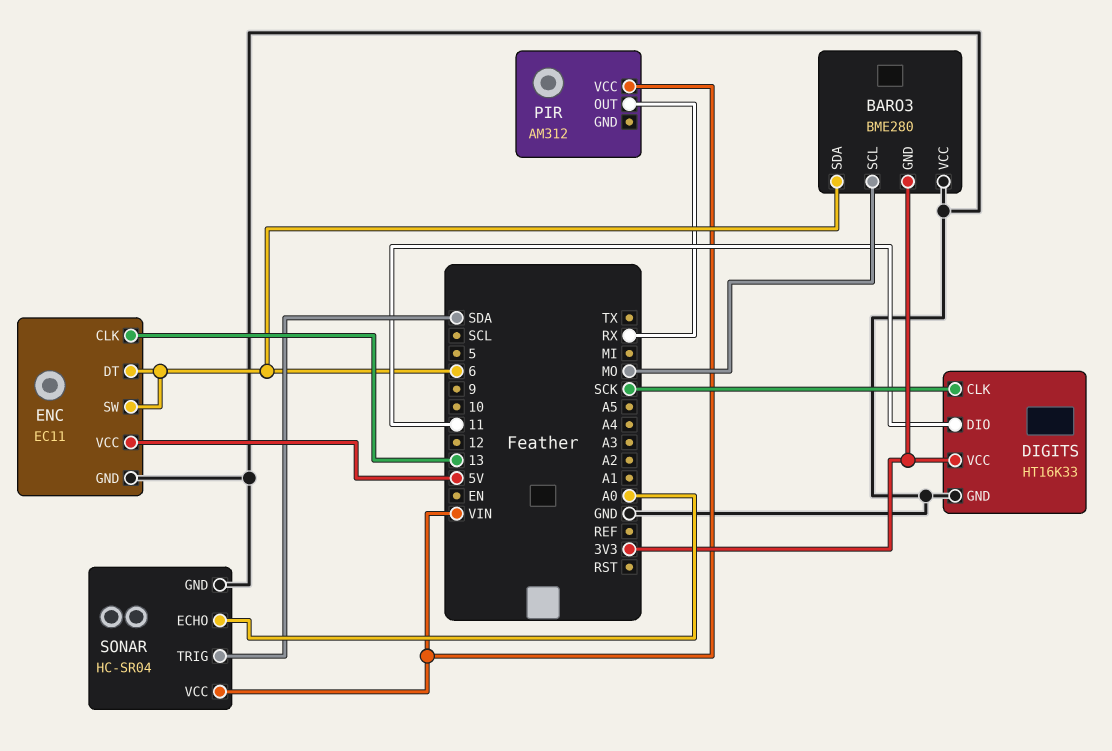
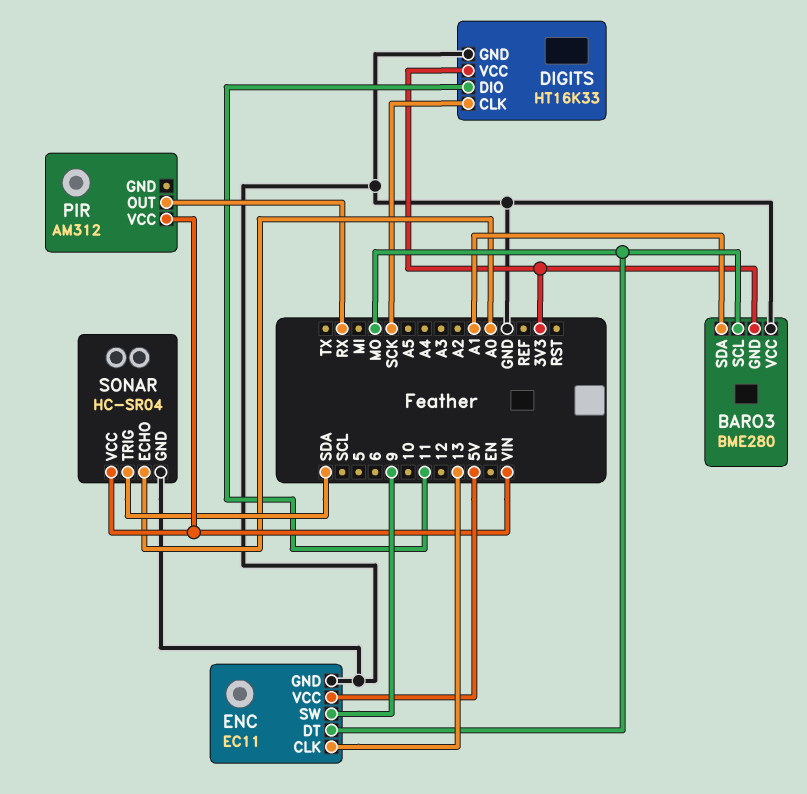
BARO3 pin SDA: 6 -> A1
ENC pin DT: 6 -> MO
ENC pin SW: 6 -> 9

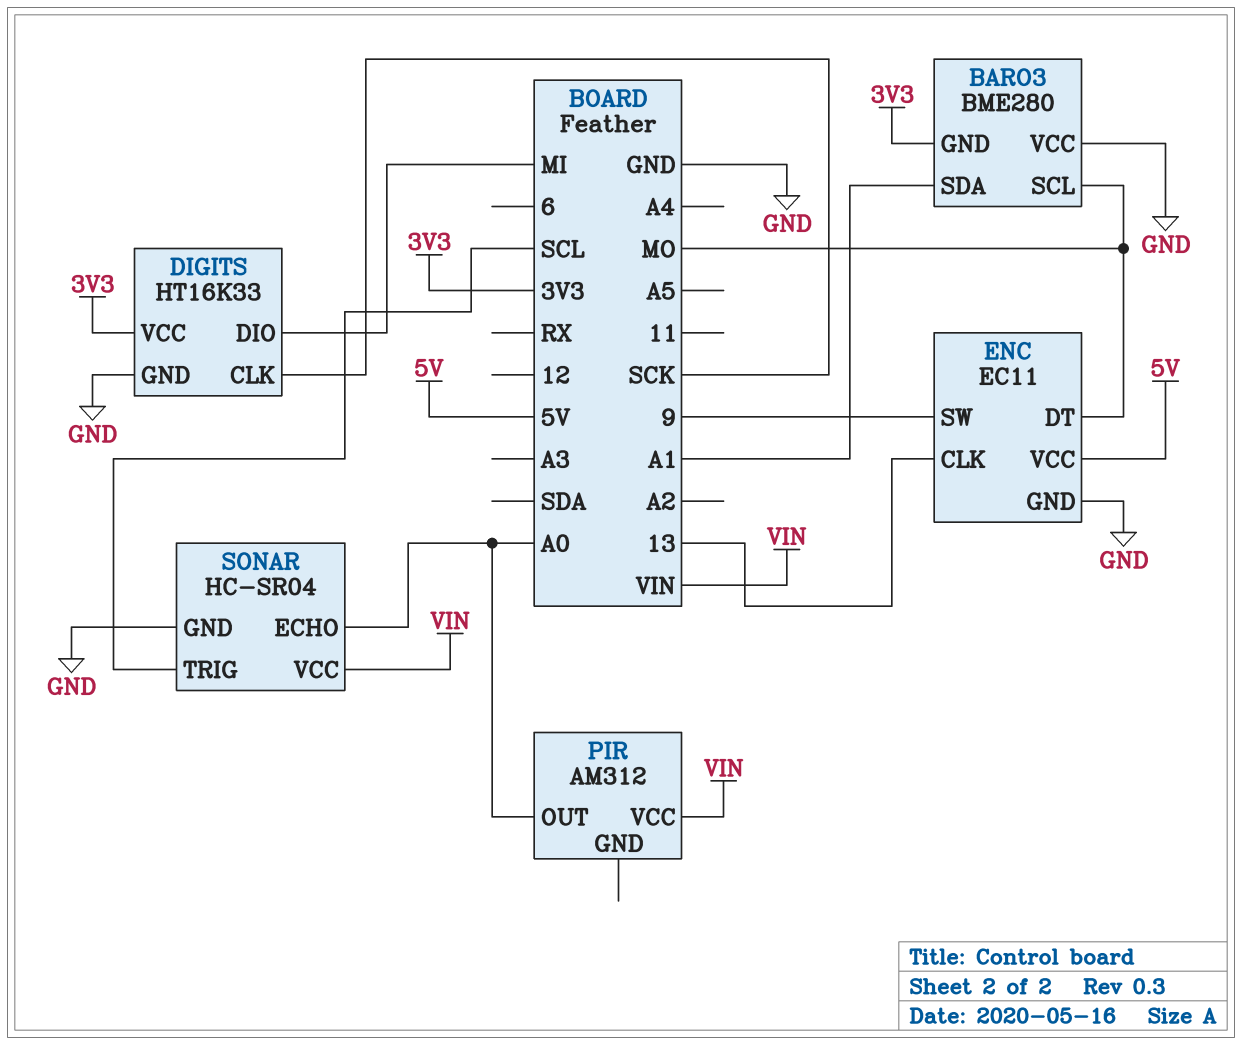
DIGITS pin DIO: 11 -> MI
PIR pin OUT: RX -> A0
SONAR pin TRIG: SDA -> SCL

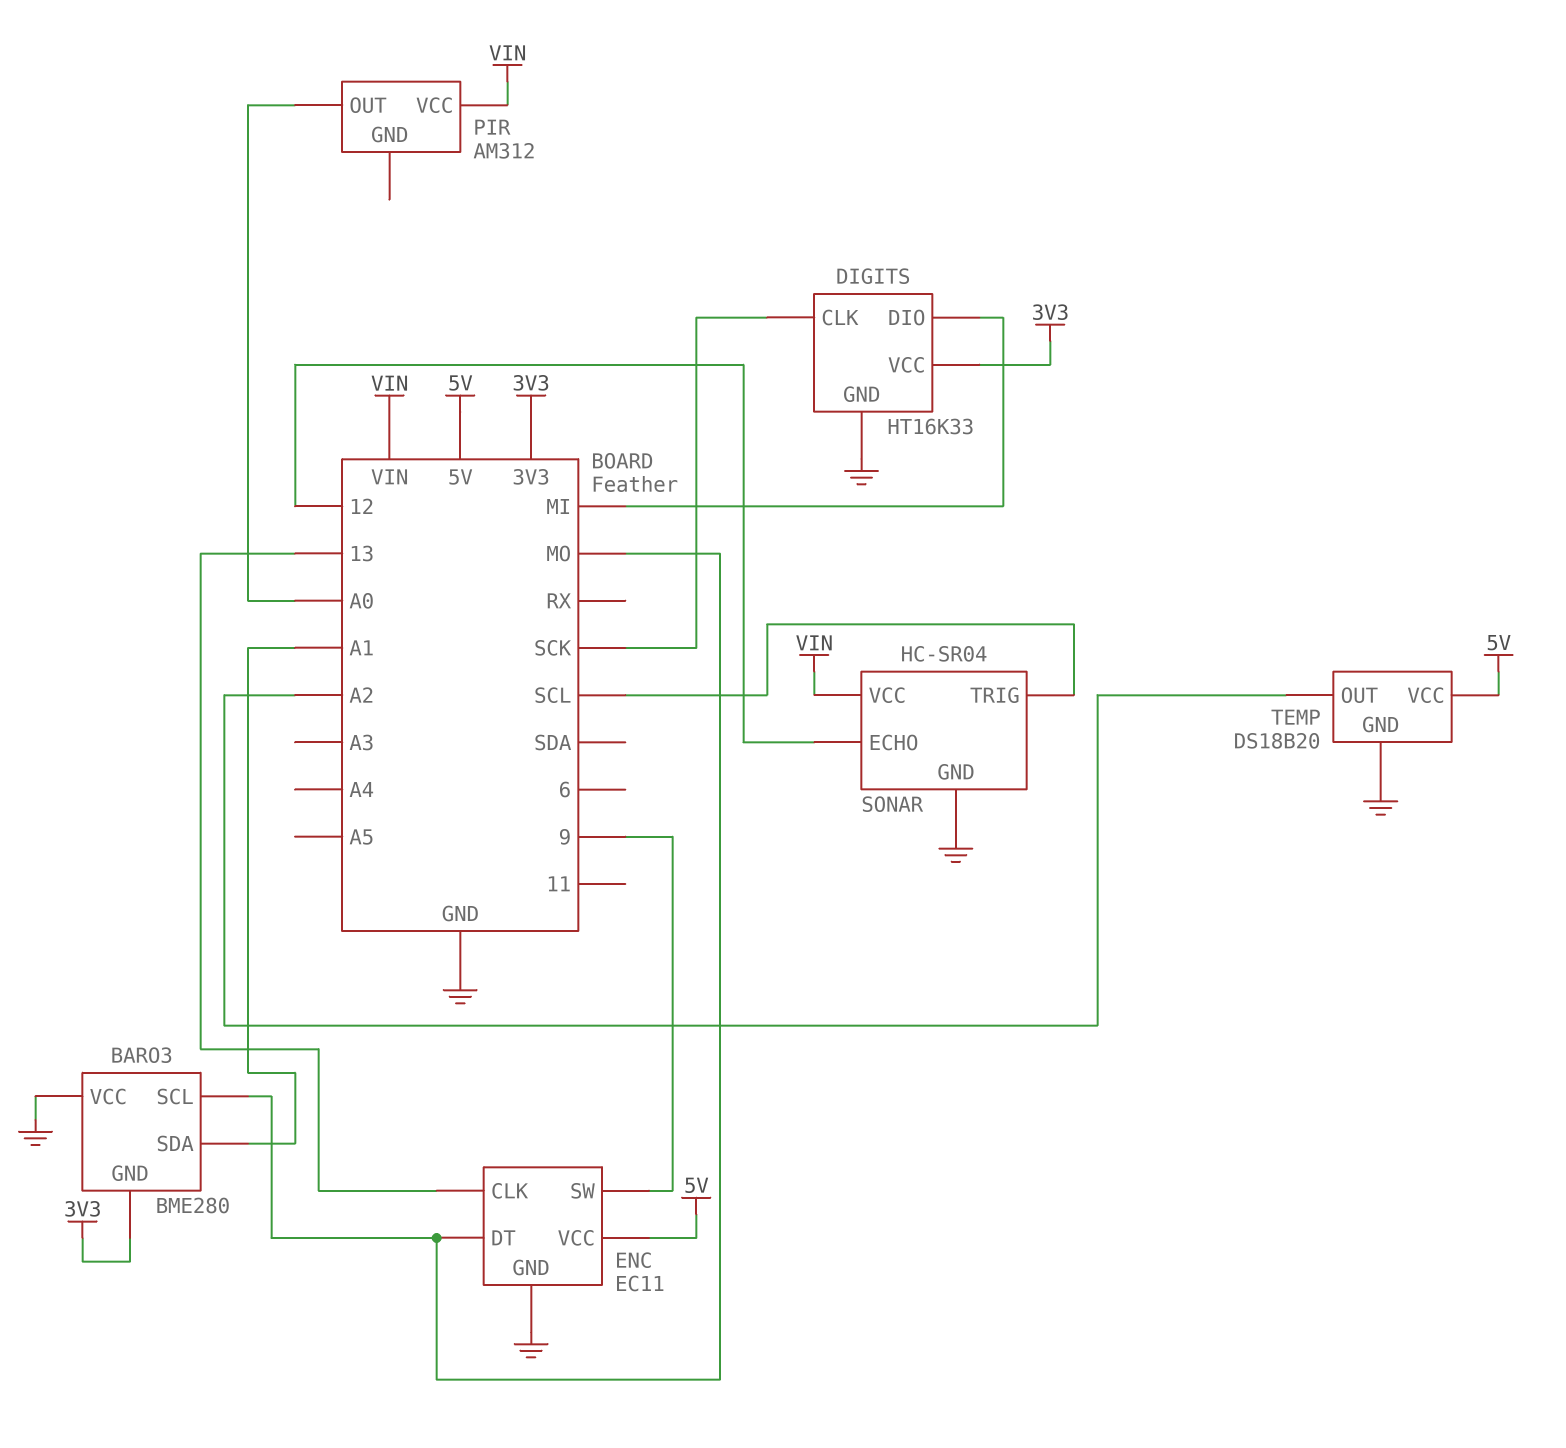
SONAR pin ECHO: A0 -> 12
TEMP: none -> DS18B20
TEMP pin GND: none -> GND
TEMP pin OUT: none -> A2
TEMP pin VCC: none -> 5V

